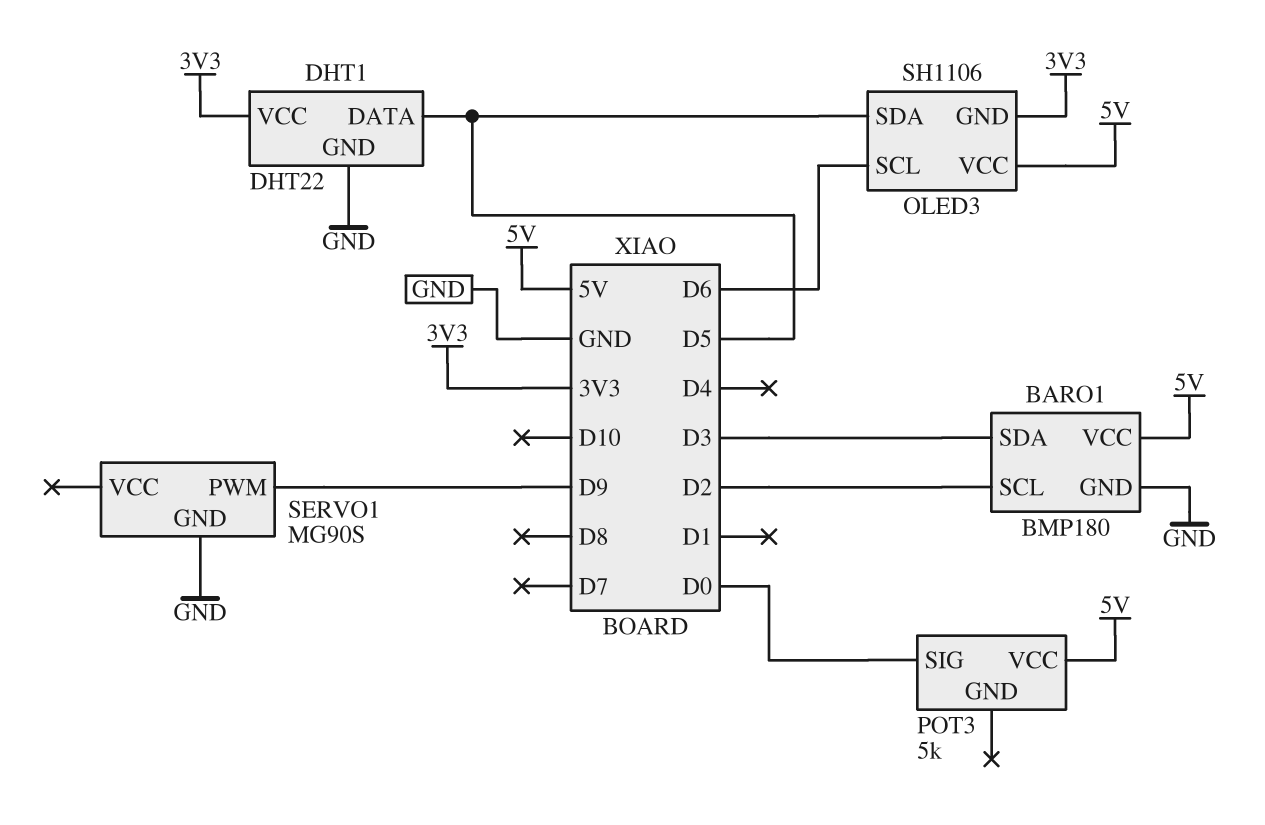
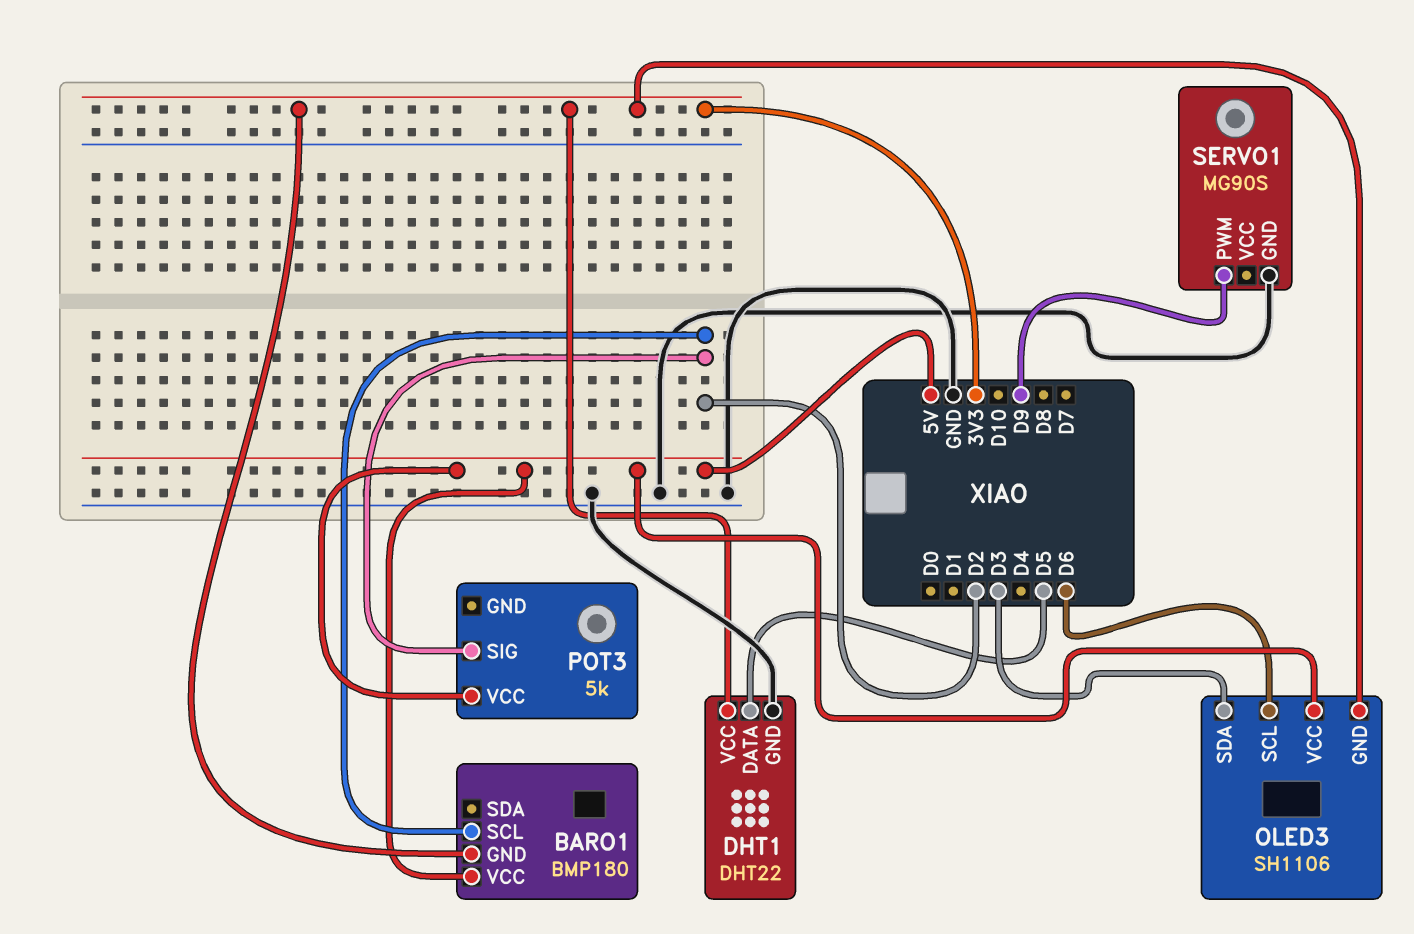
BARO1 pin GND: GND -> 3V3
BARO1 pin SDA: D3 -> none
OLED3 pin SDA: D5 -> D3
POT3 pin SIG: D0 -> D2

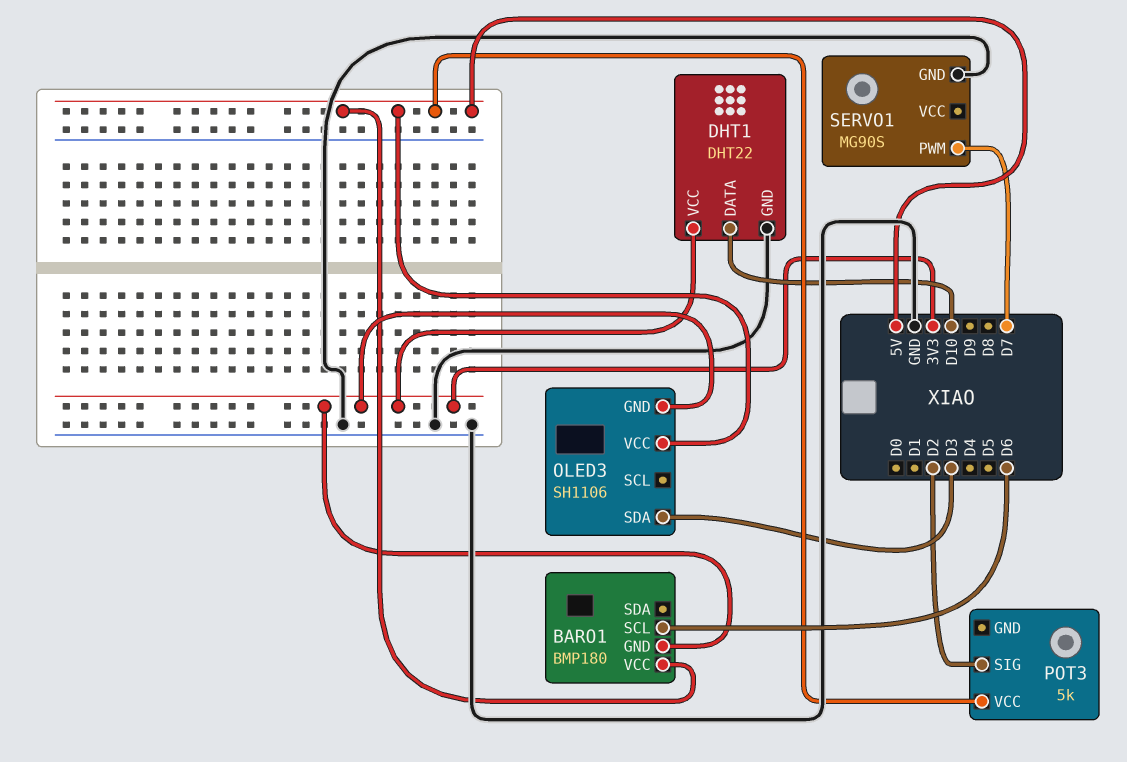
BARO1 pin SCL: D2 -> D6
DHT1 pin DATA: D5 -> D10
OLED3 pin SCL: D6 -> none
SERVO1 pin PWM: D9 -> D7

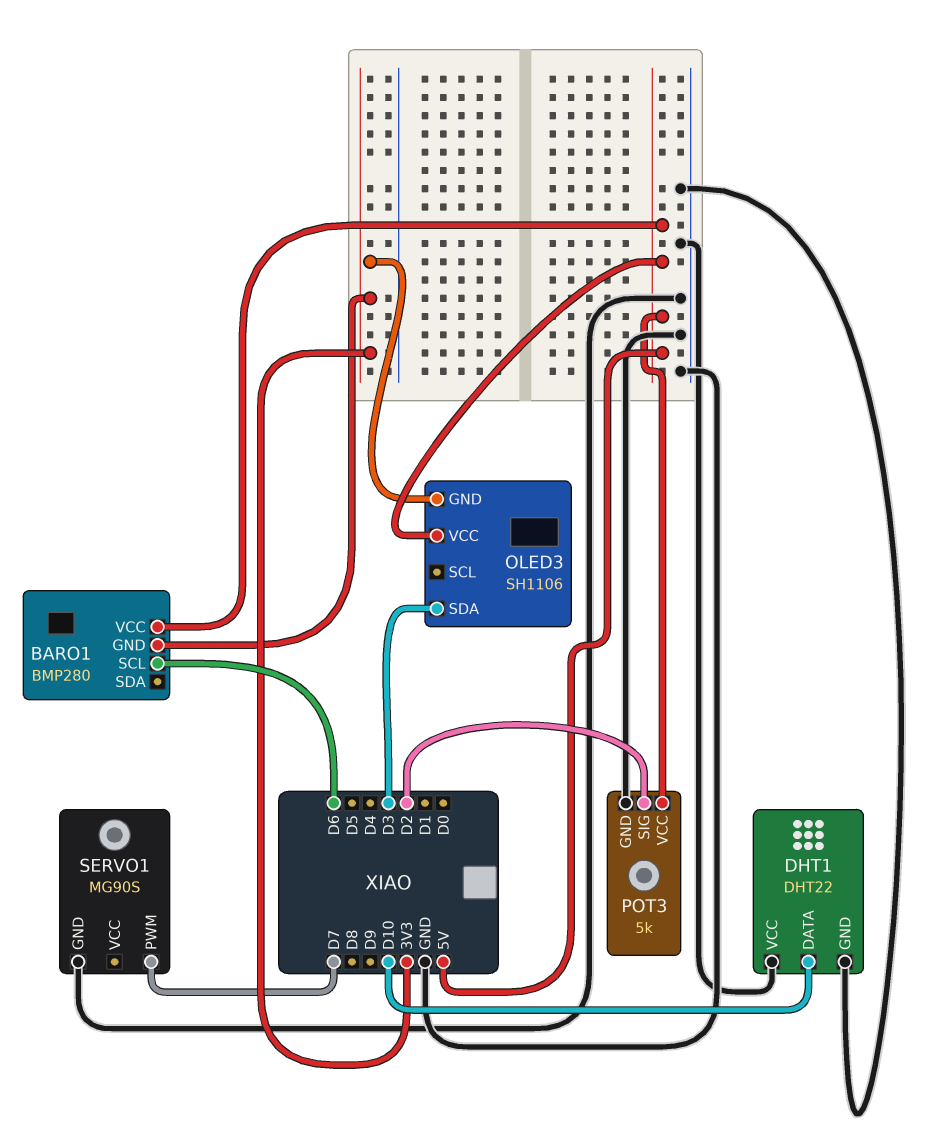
BARO1: BMP180 -> BMP280
DHT1 pin VCC: 3V3 -> GND
POT3 pin GND: none -> GND

